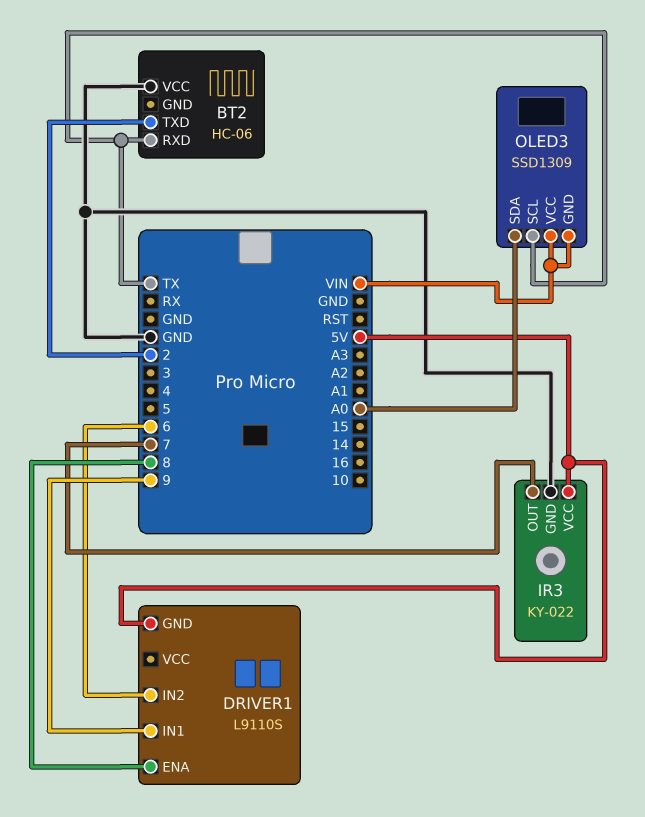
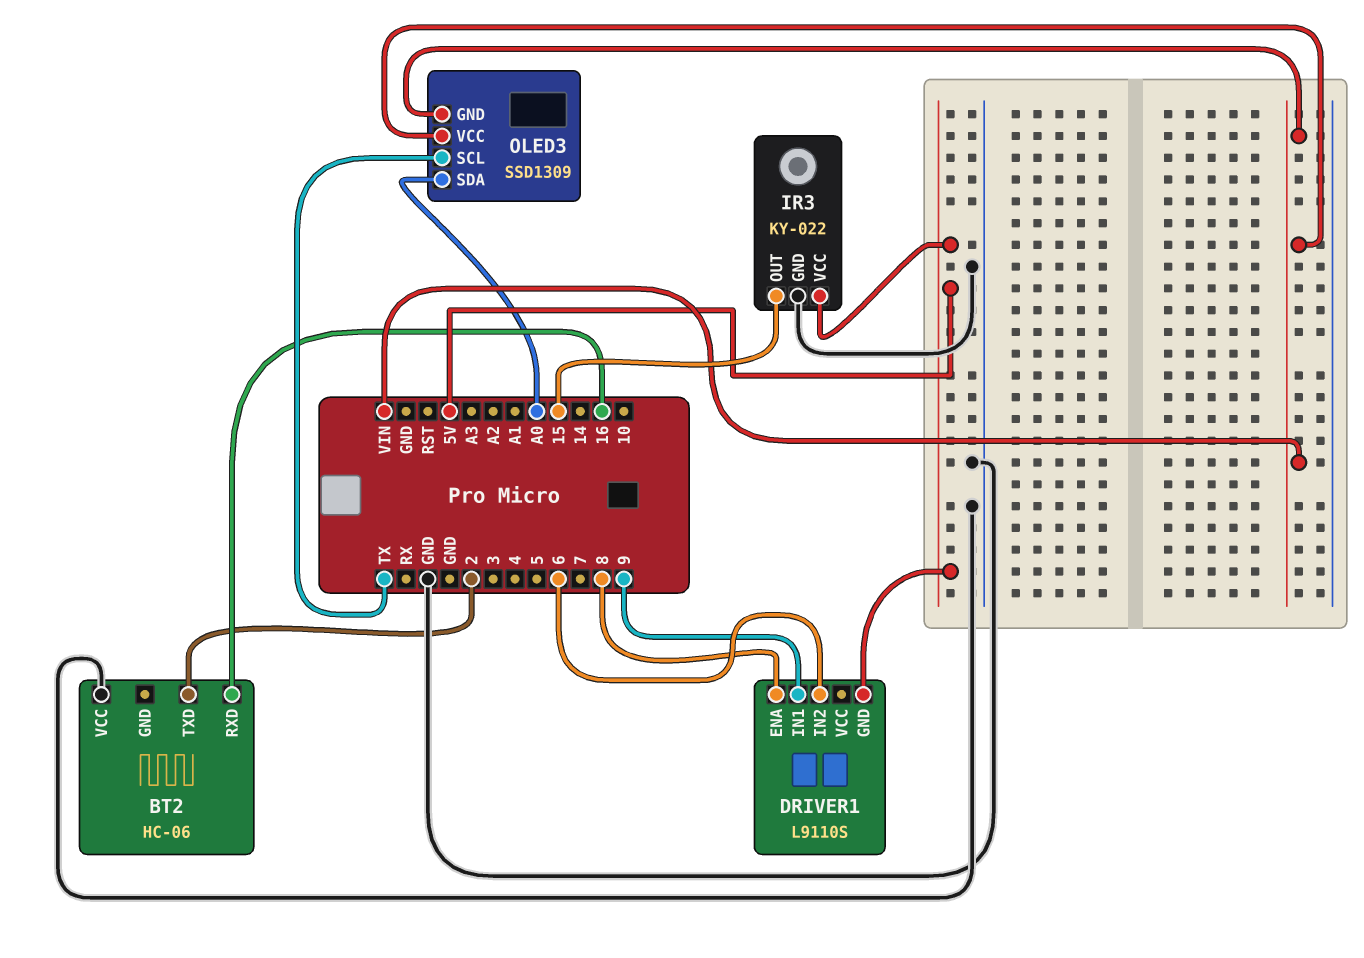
BT2 pin RXD: TX -> 16
IR3 pin OUT: 7 -> 15

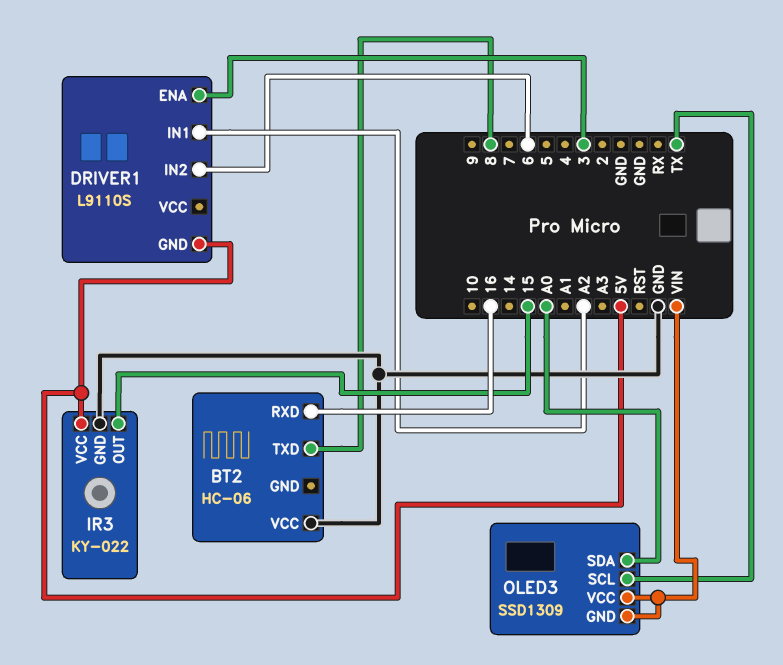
BT2 pin TXD: 2 -> 8
DRIVER1 pin ENA: 8 -> 3
DRIVER1 pin IN1: 9 -> A2

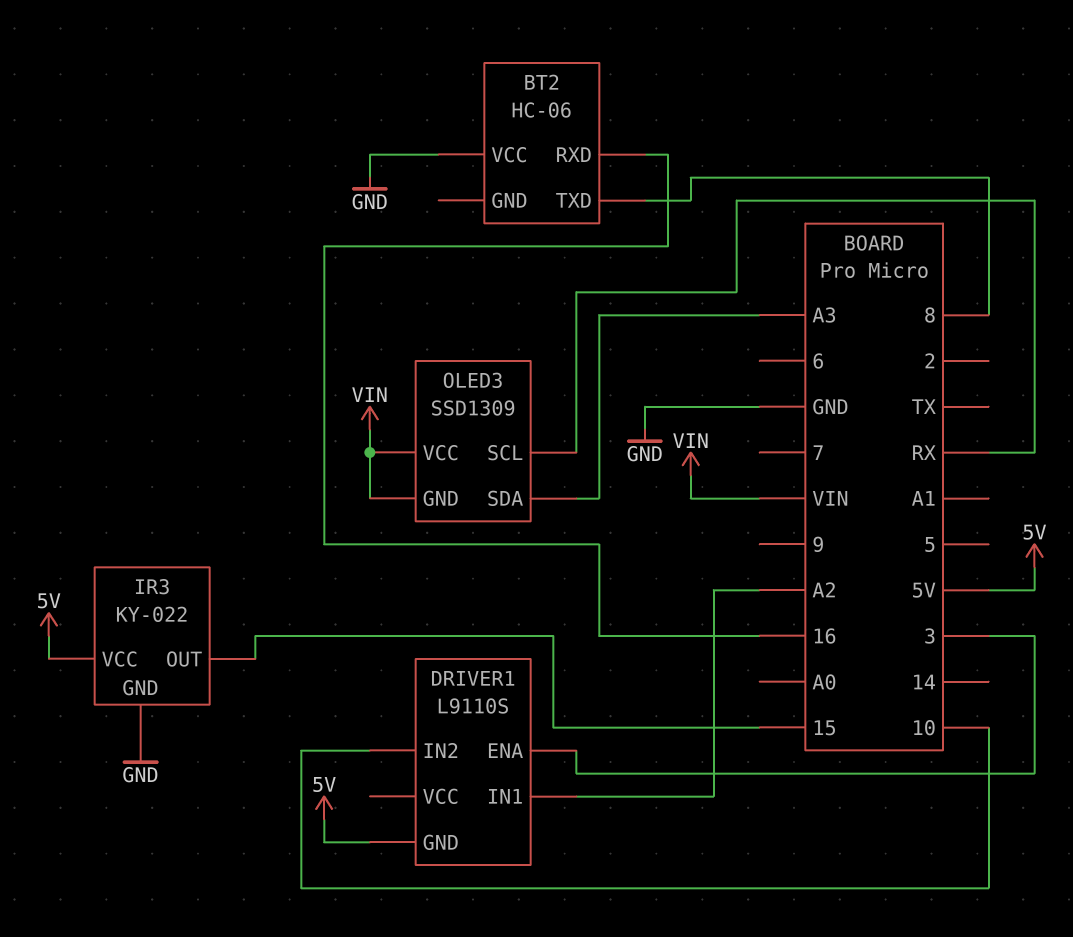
DRIVER1 pin IN2: 6 -> 10
OLED3 pin SCL: TX -> RX
OLED3 pin SDA: A0 -> A3

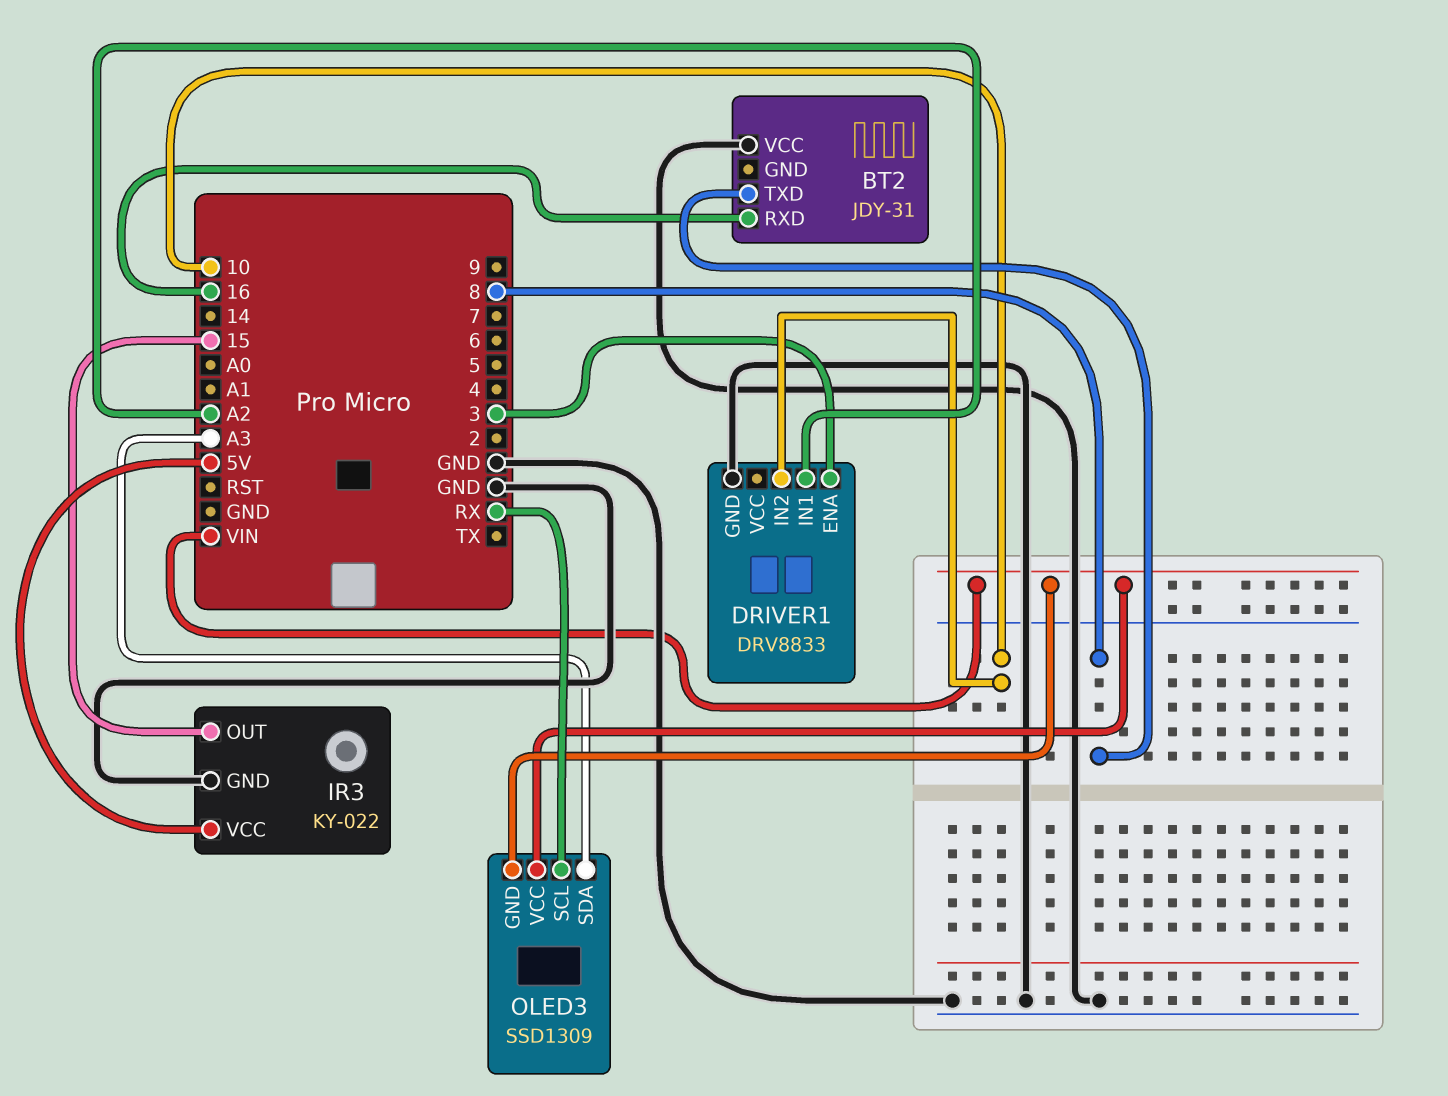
BT2: HC-06 -> JDY-31
DRIVER1: L9110S -> DRV8833
DRIVER1 pin GND: 5V -> GND

